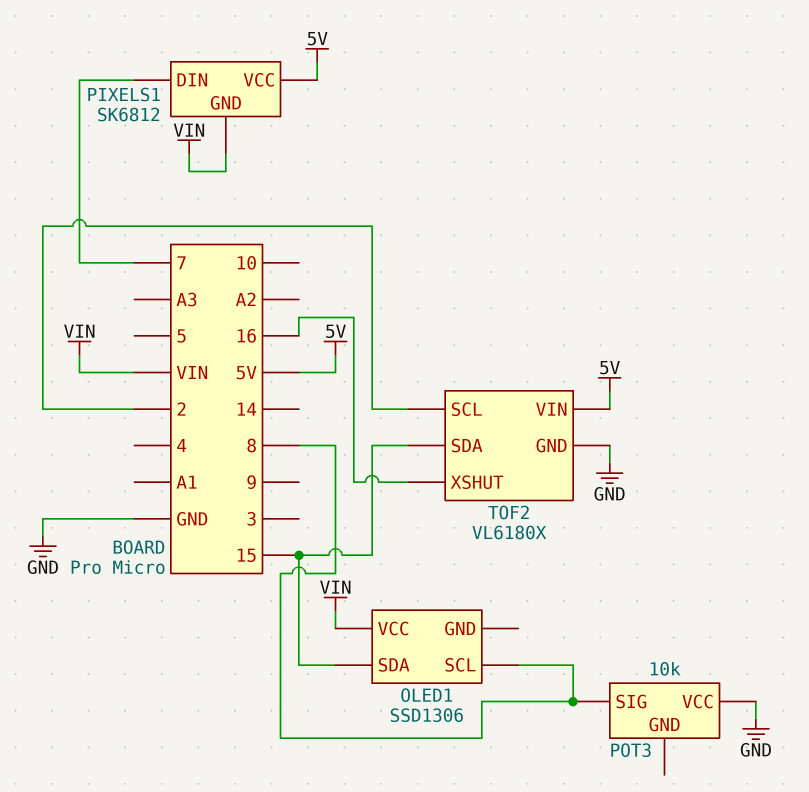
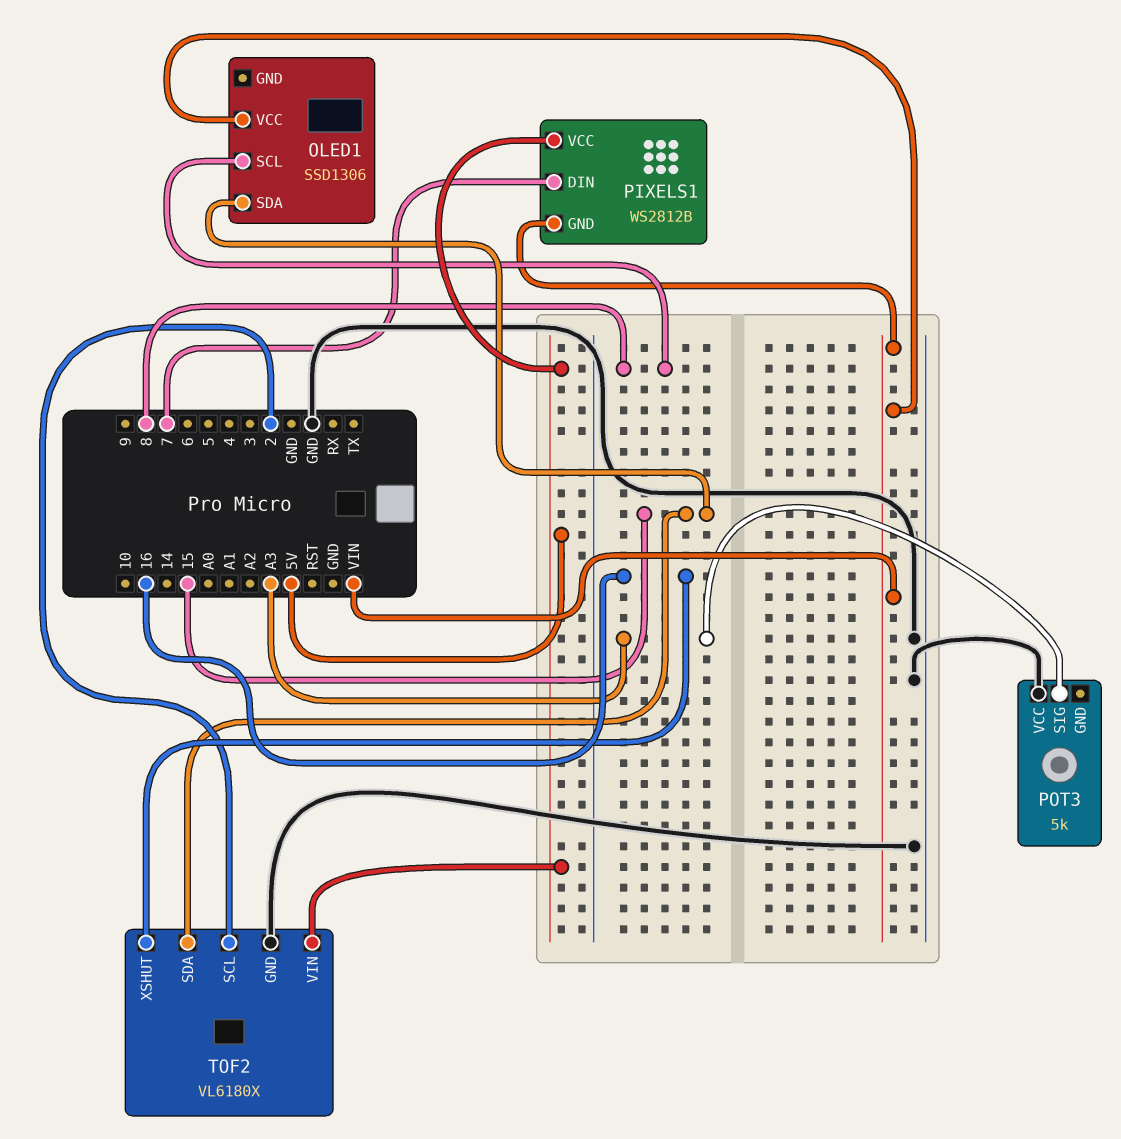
PIXELS1: SK6812 -> WS2812B
POT3: 10k -> 5k
POT3 pin SIG: 8 -> A3

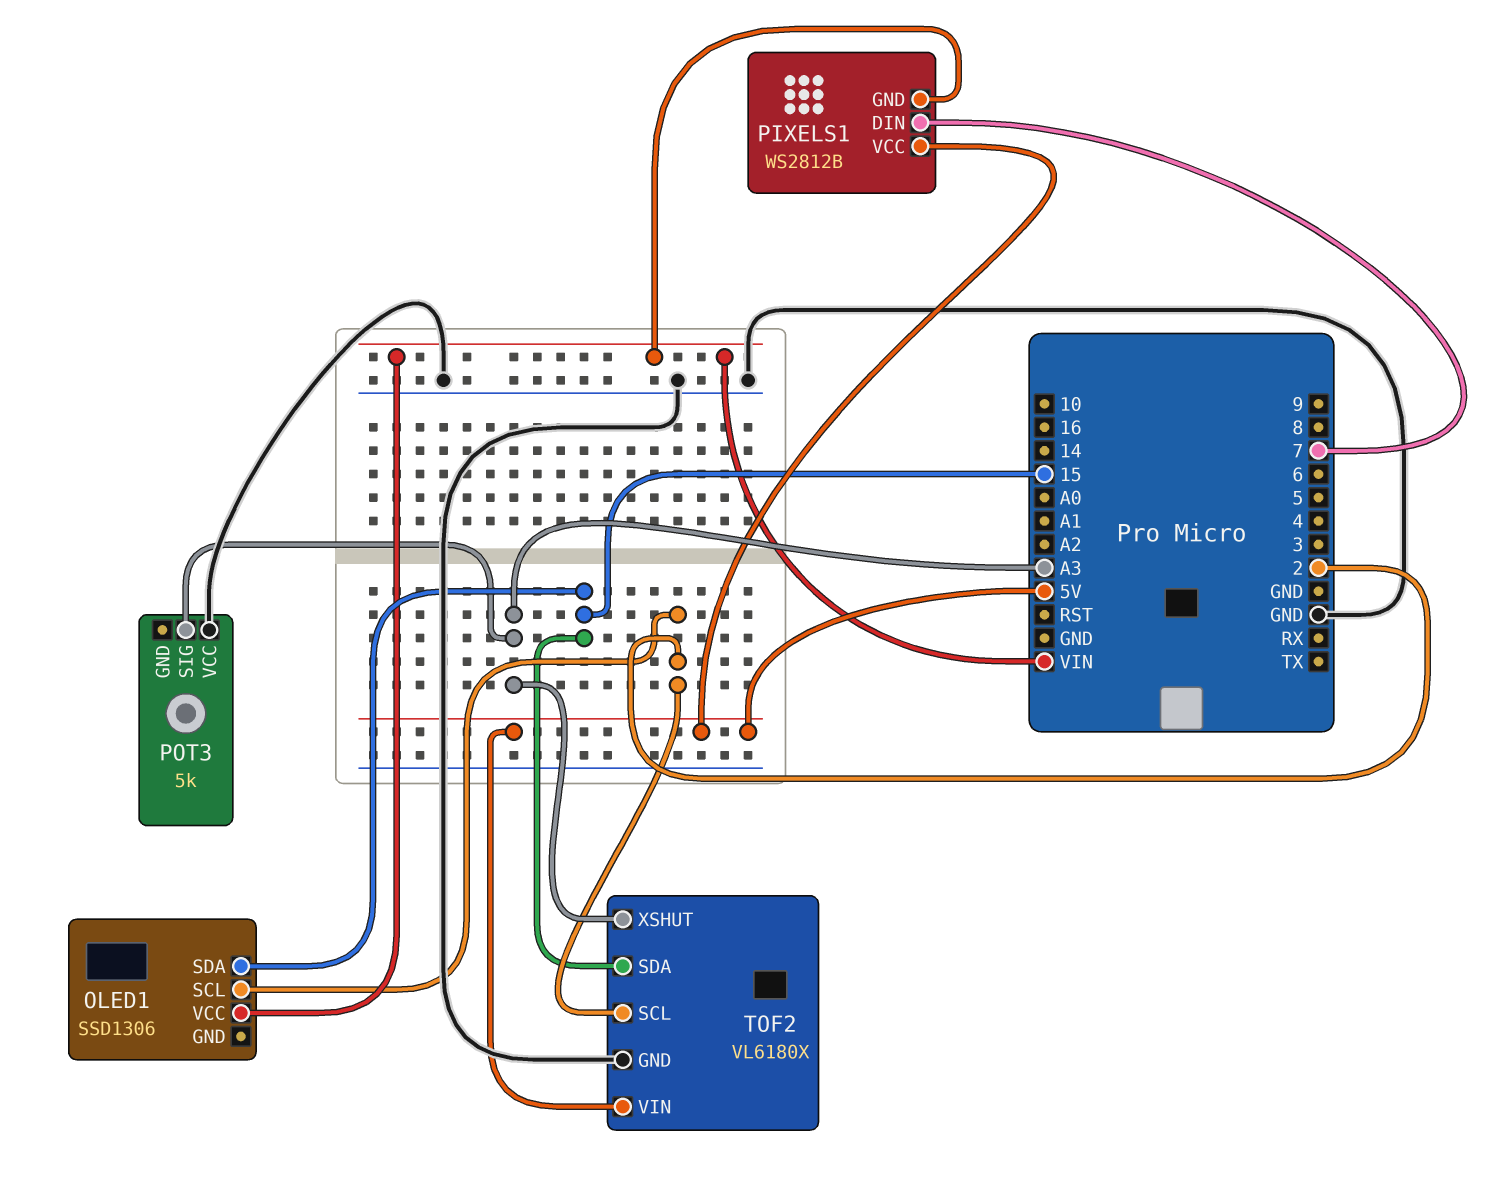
OLED1 pin SCL: 8 -> 2
TOF2 pin XSHUT: 16 -> A3

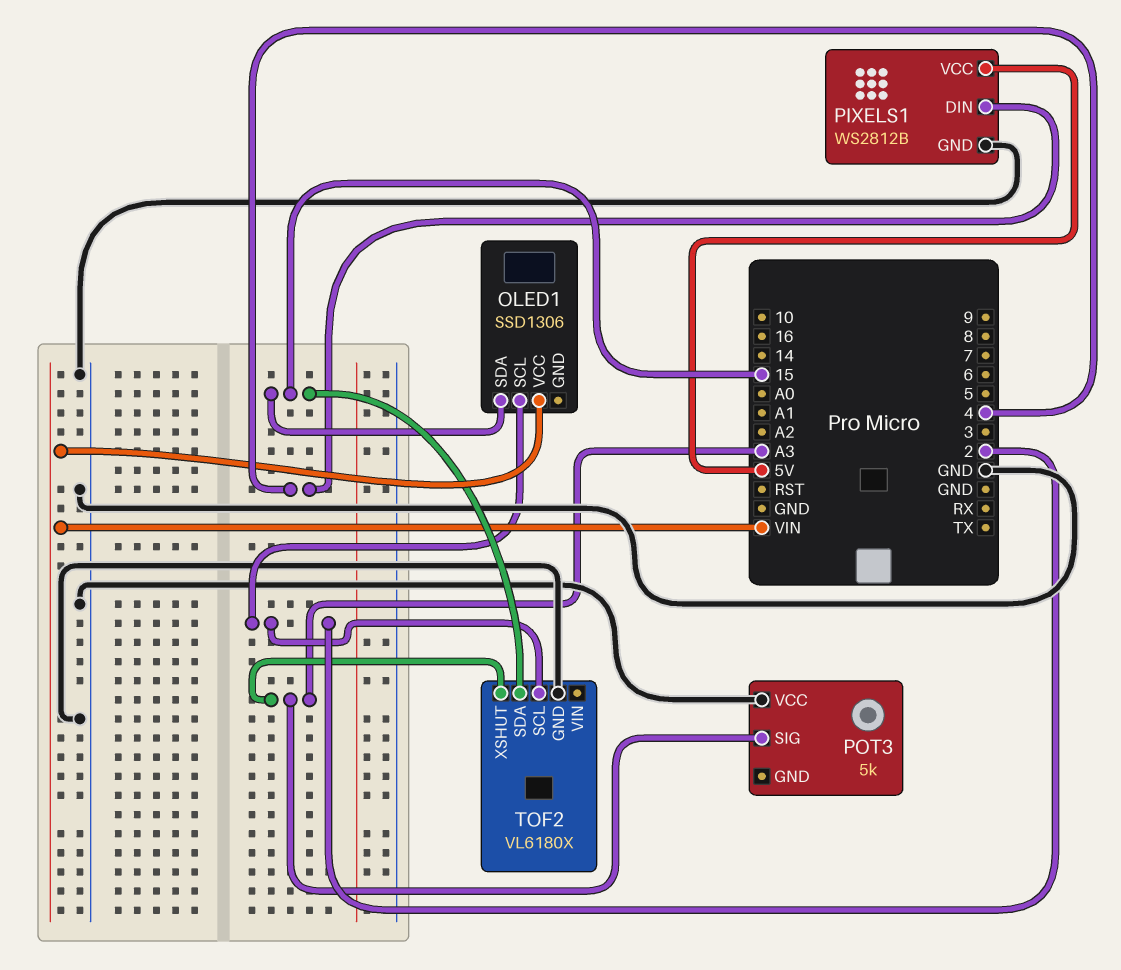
PIXELS1 pin DIN: 7 -> 4
PIXELS1 pin GND: VIN -> GND
TOF2 pin VIN: 5V -> none

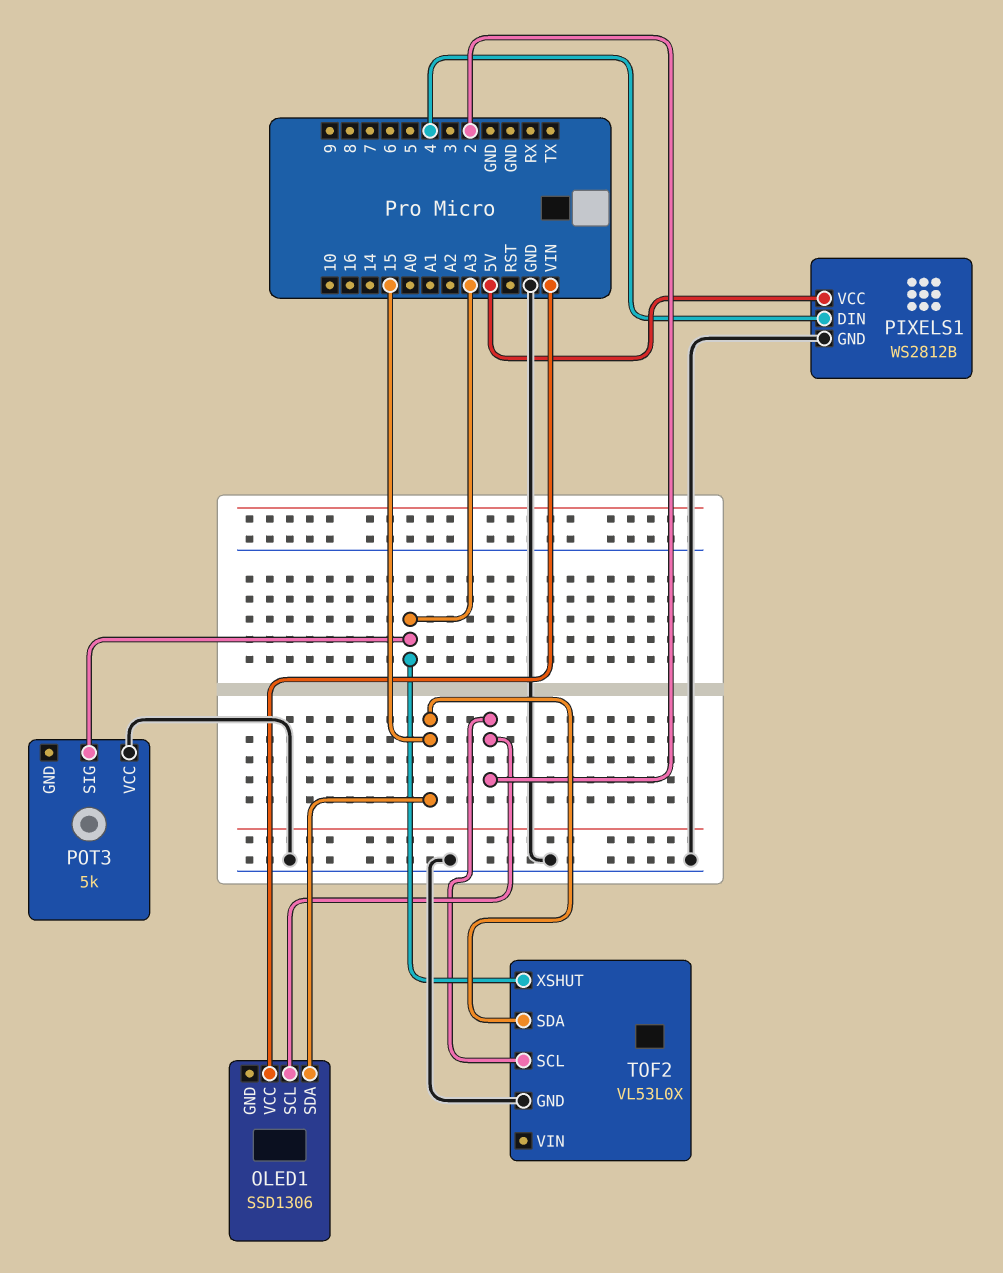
TOF2: VL6180X -> VL53L0X

